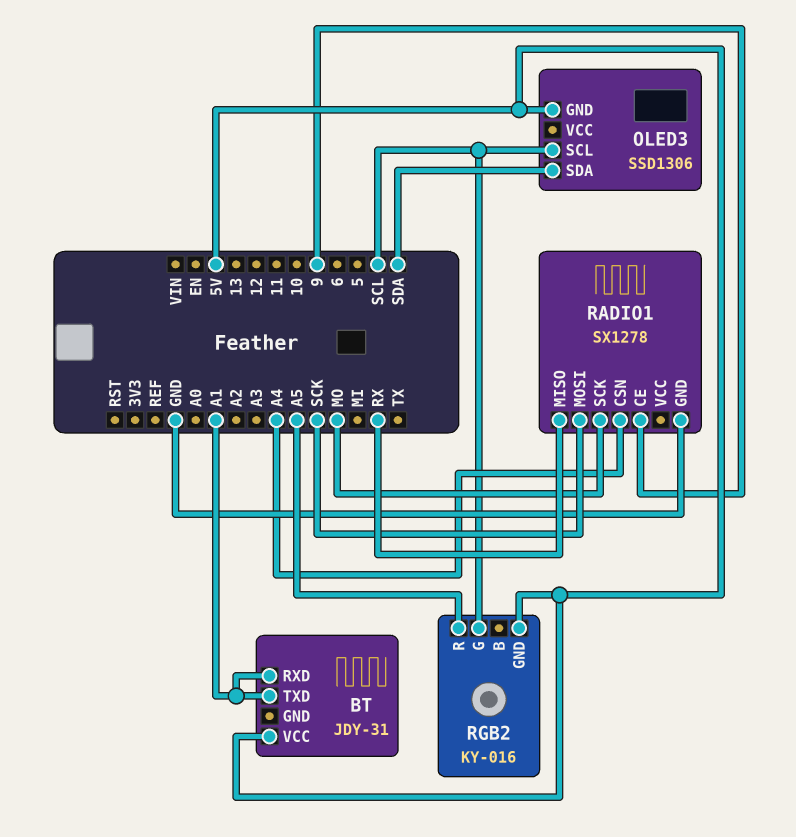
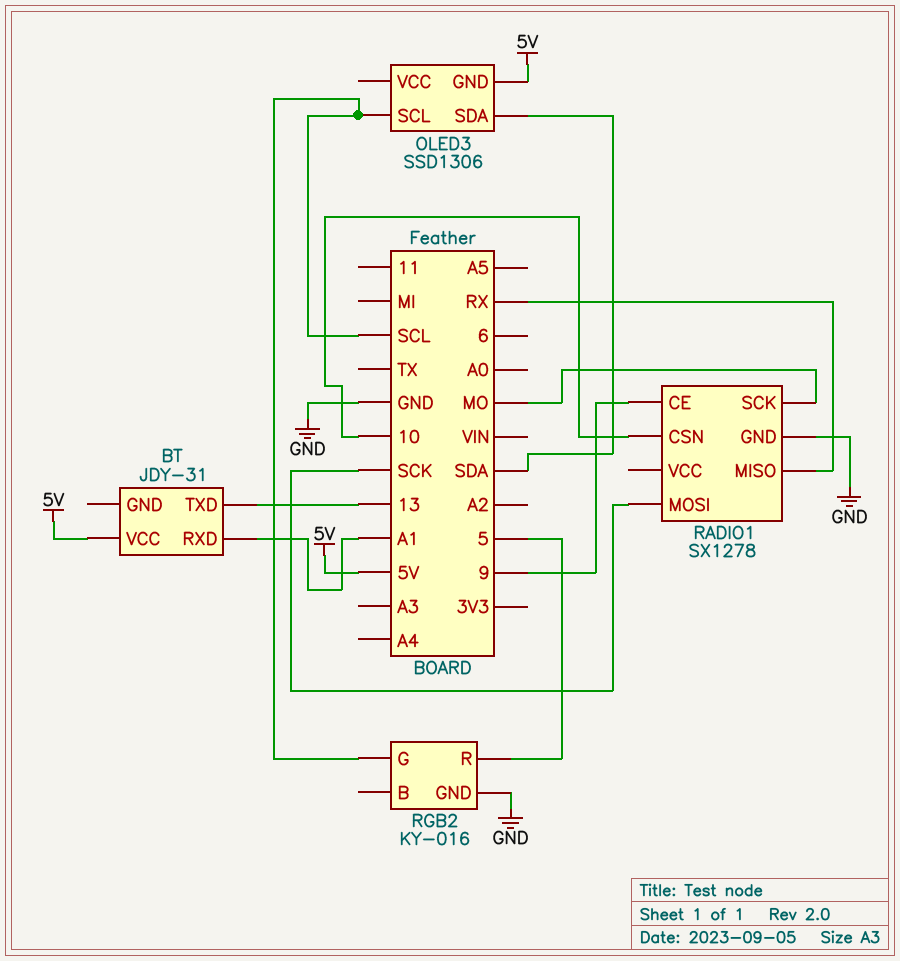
BT pin TXD: A1 -> 13
RADIO1 pin CSN: A4 -> 10
RGB2 pin GND: 5V -> GND
RGB2 pin R: A5 -> 5

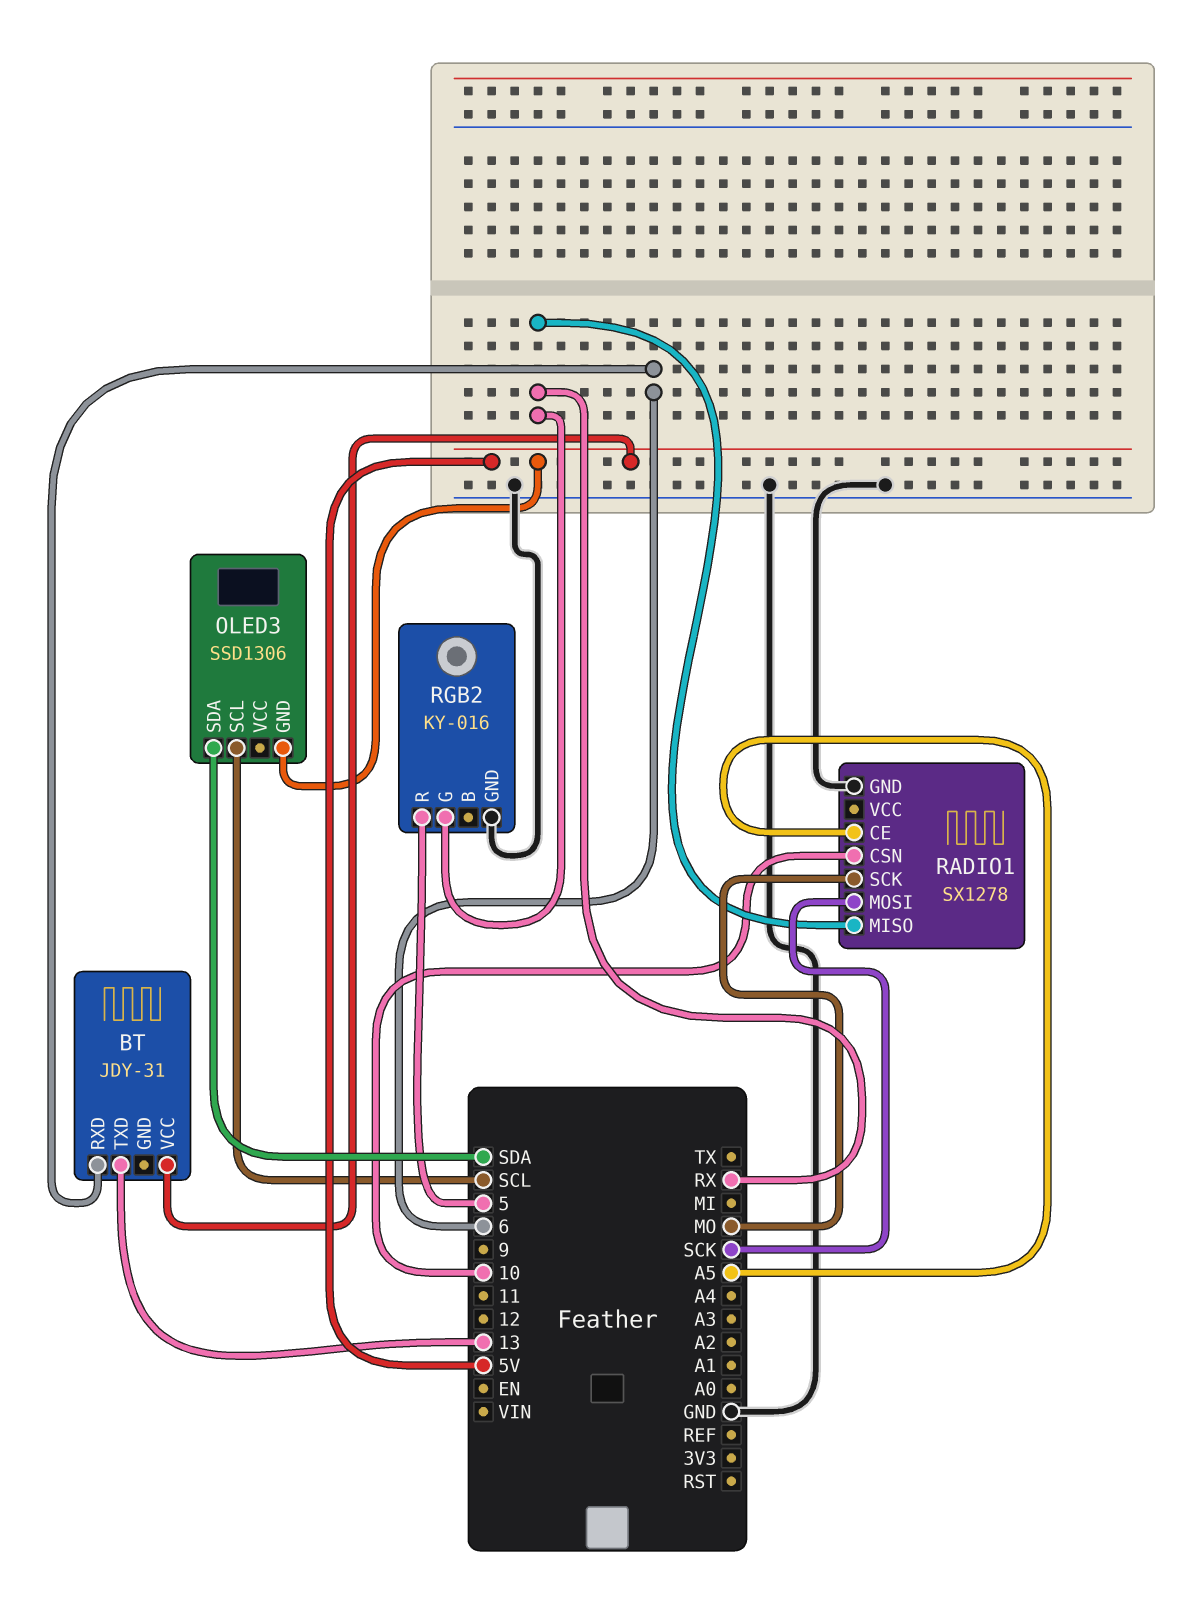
BT pin RXD: A1 -> 6
RADIO1 pin CE: 9 -> A5
RGB2 pin G: SCL -> RX

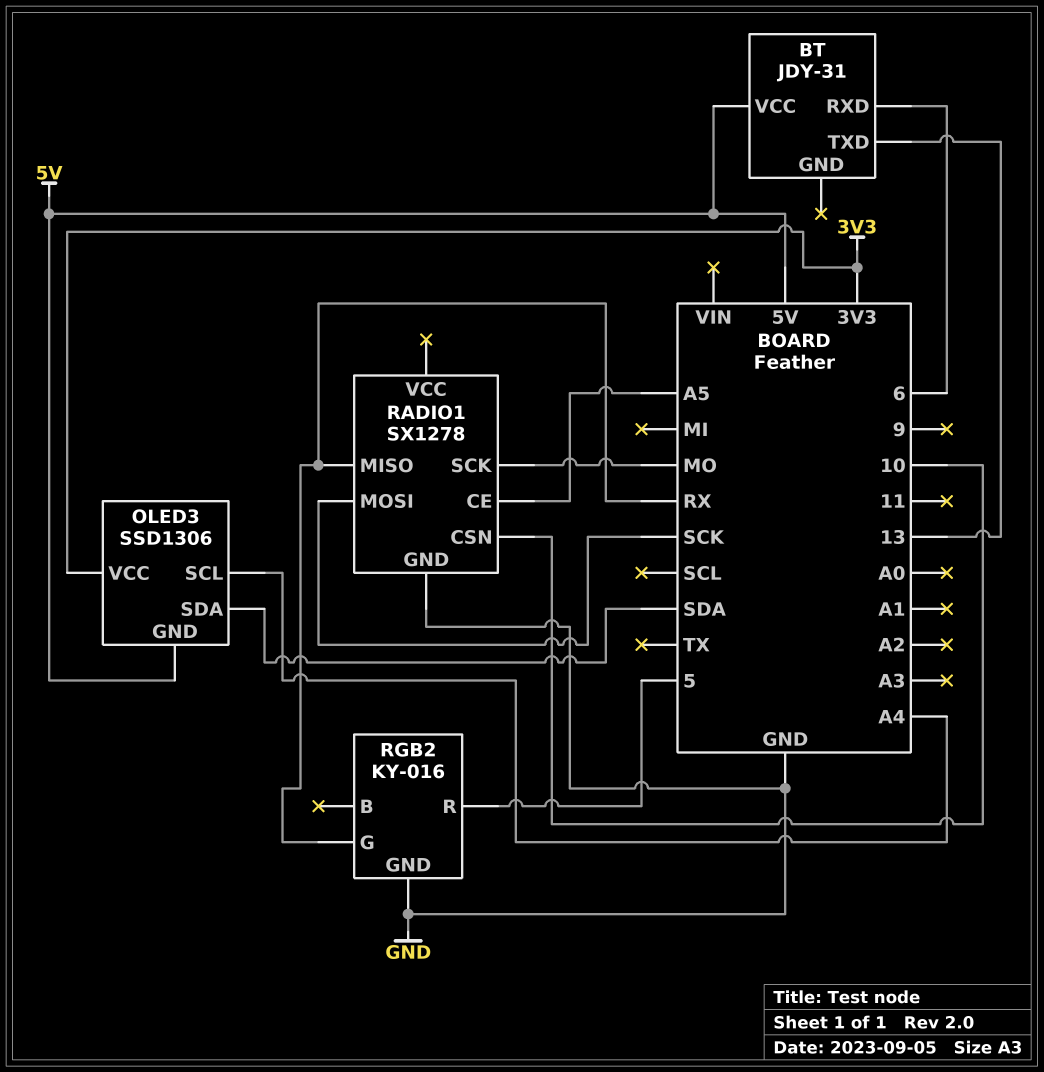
OLED3 pin SCL: SCL -> A4
OLED3 pin VCC: none -> 3V3

